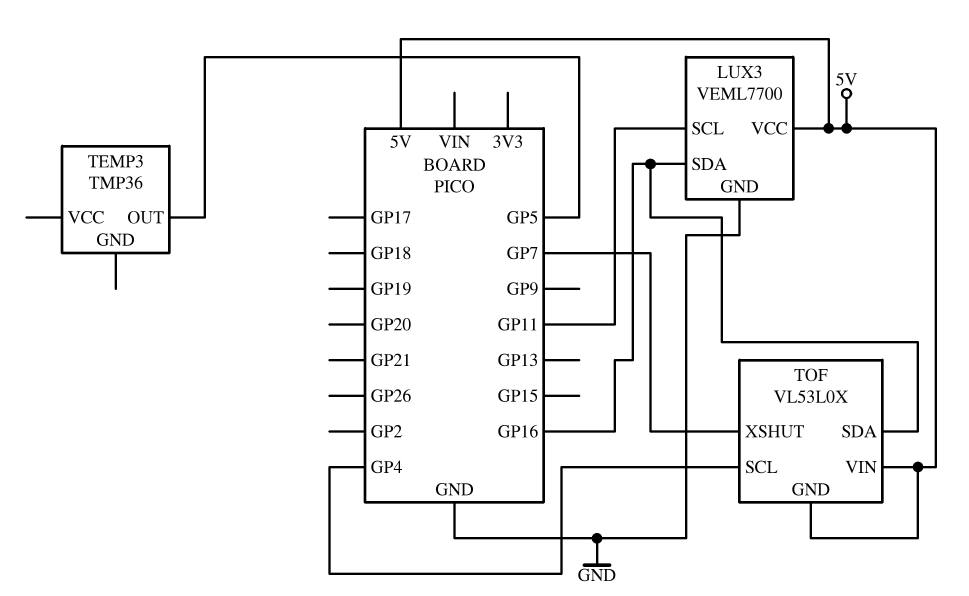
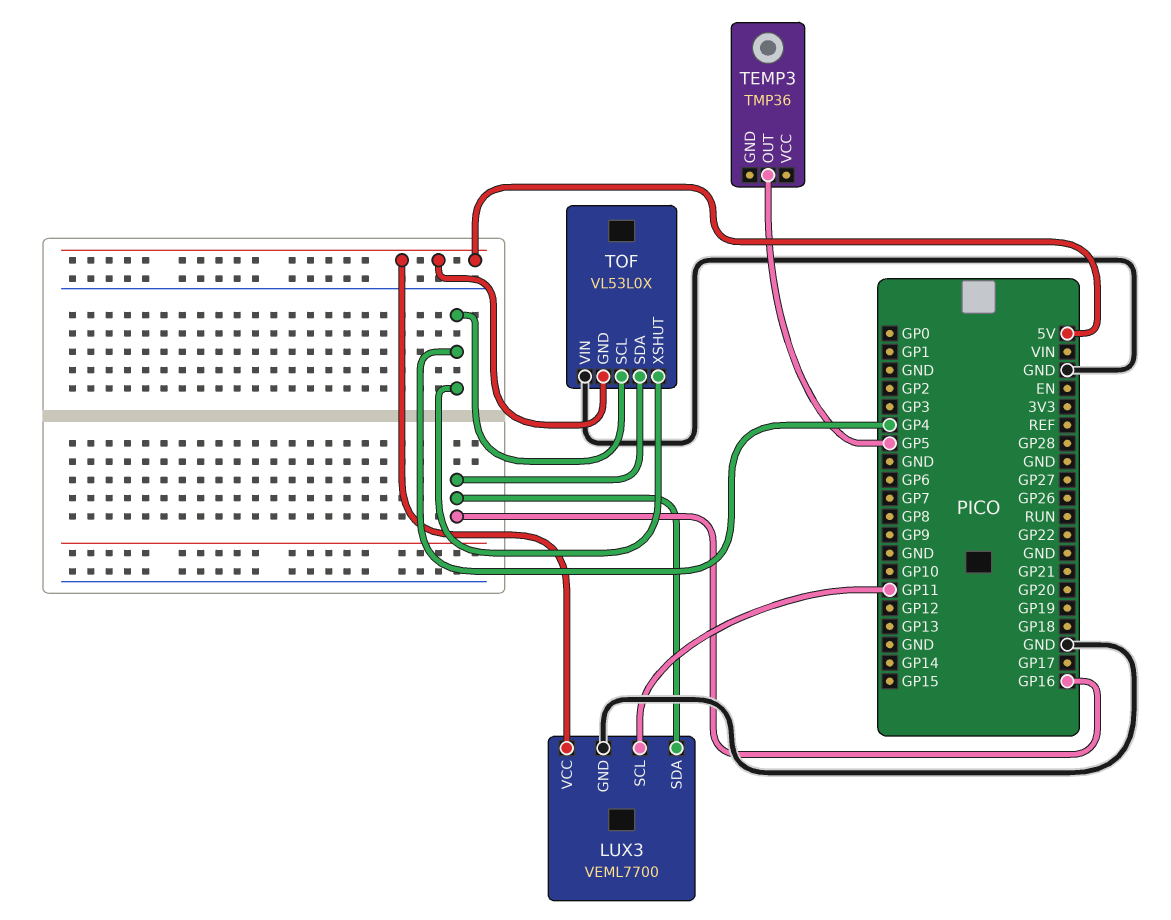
TOF pin VIN: 5V -> GND
TOF pin XSHUT: GP7 -> GP4

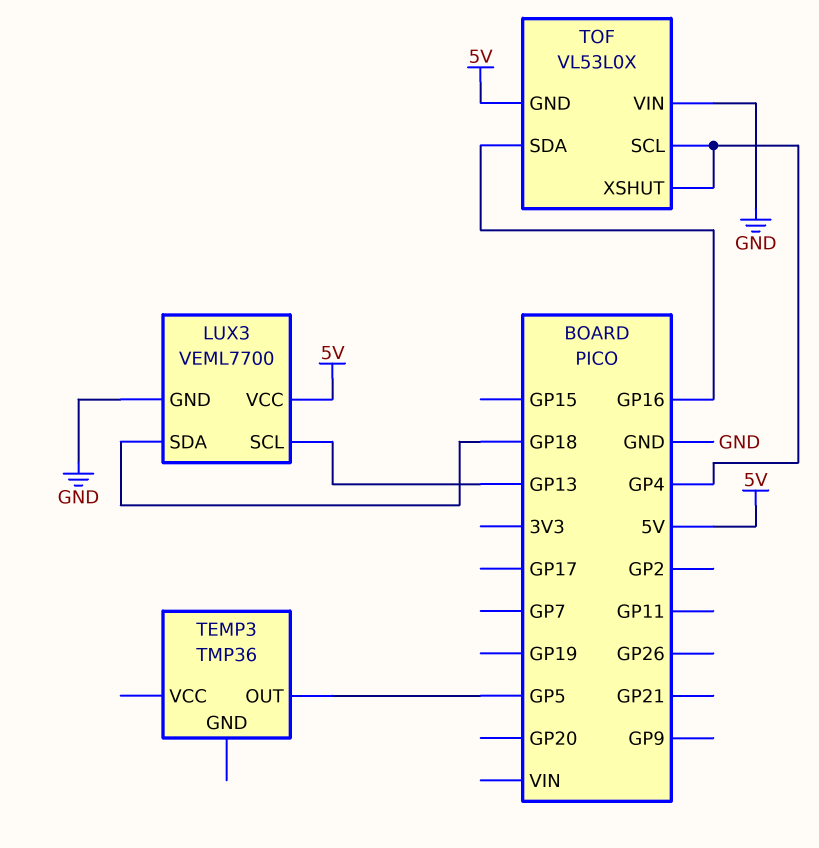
LUX3 pin SCL: GP11 -> GP13
LUX3 pin SDA: GP16 -> GP18

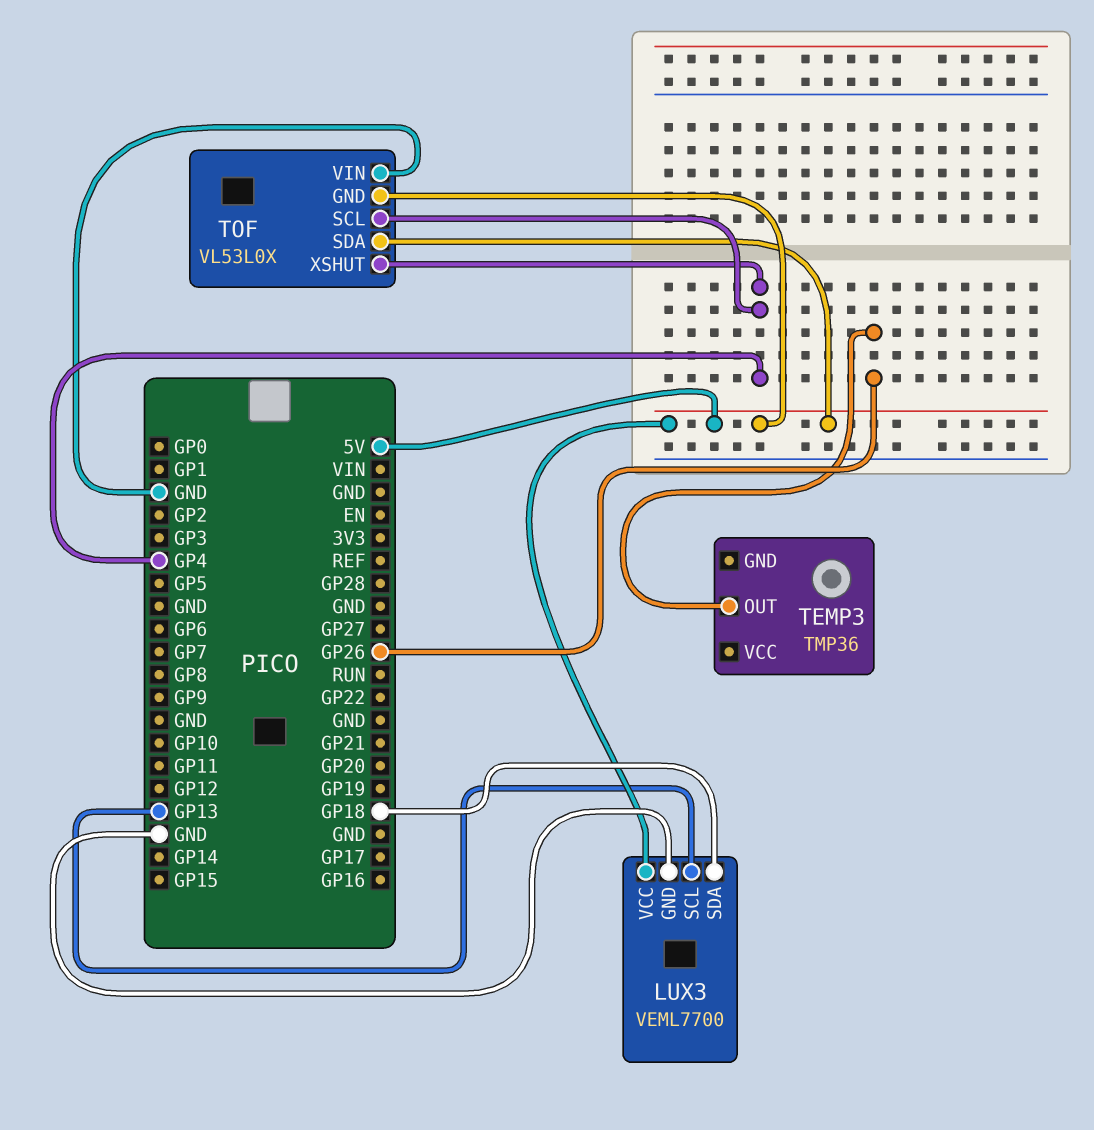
TEMP3 pin OUT: GP5 -> GP26
TOF pin SDA: GP16 -> 5V

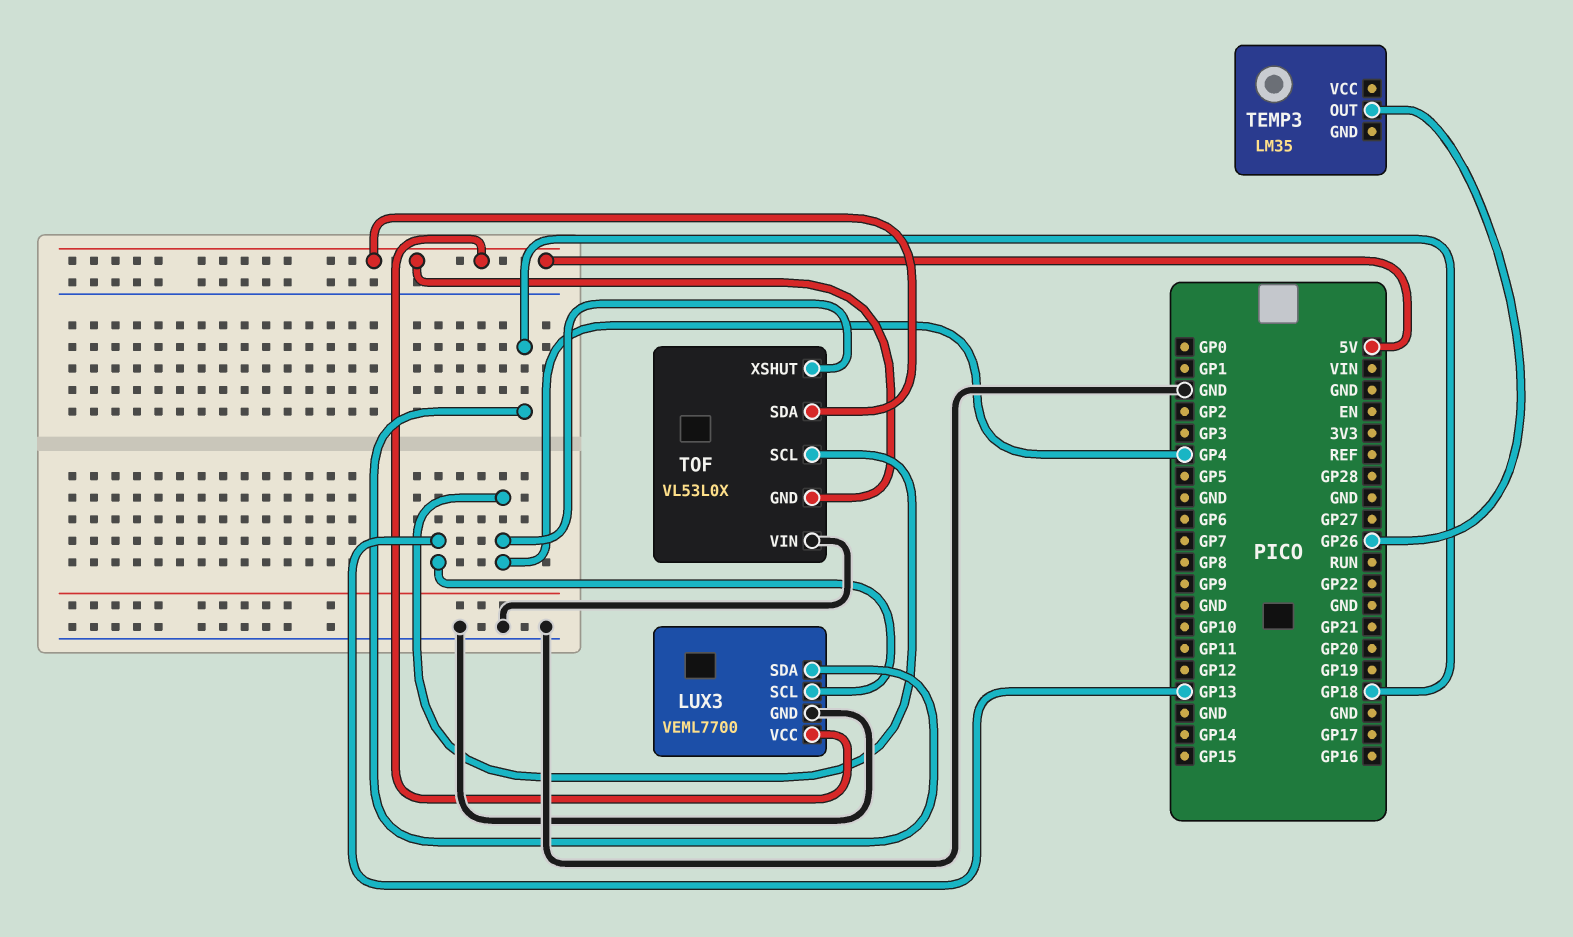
TEMP3: TMP36 -> LM35

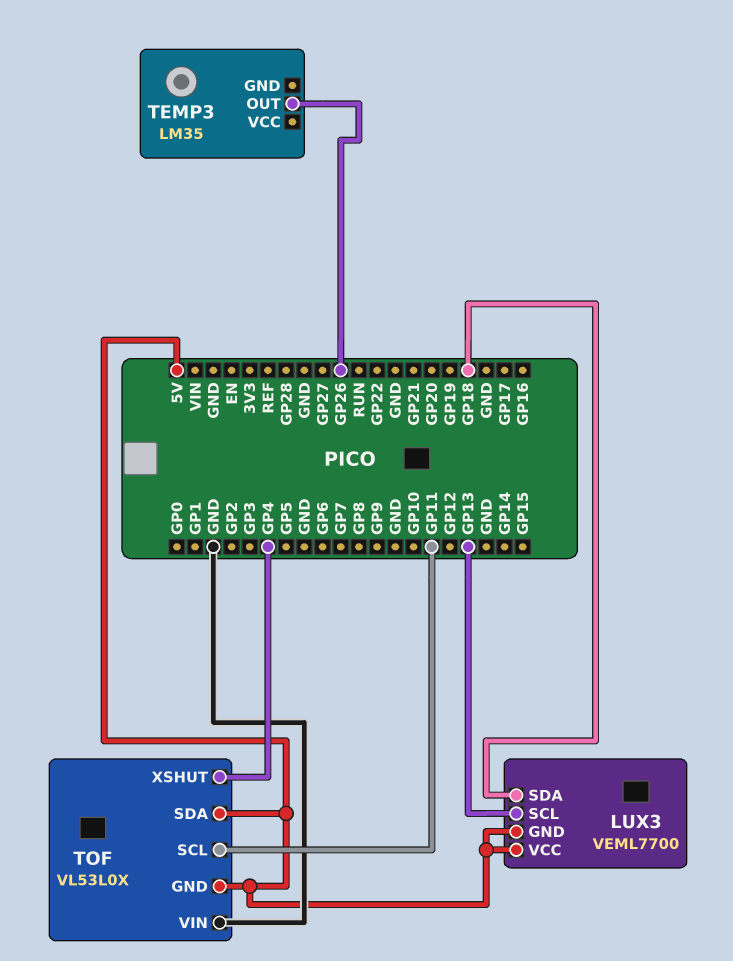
LUX3 pin GND: GND -> 5V
TOF pin SCL: GP4 -> GP11

